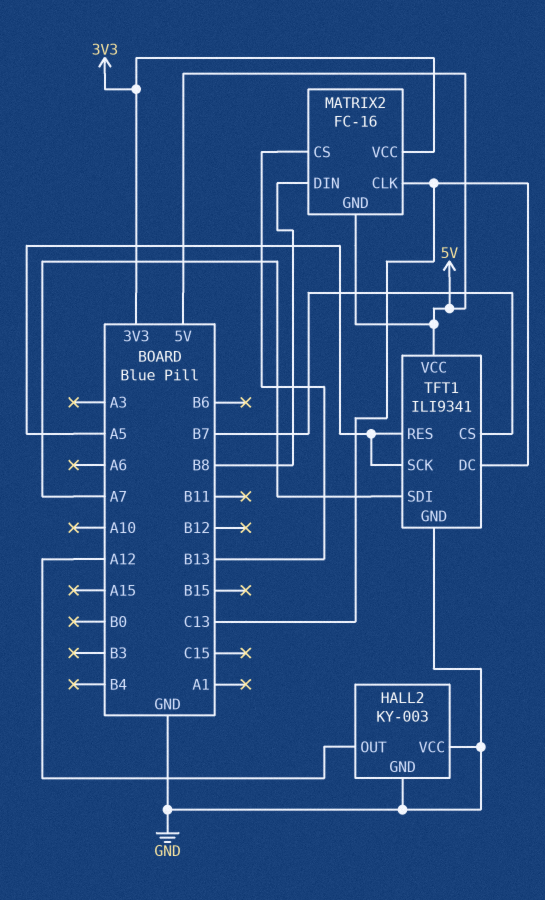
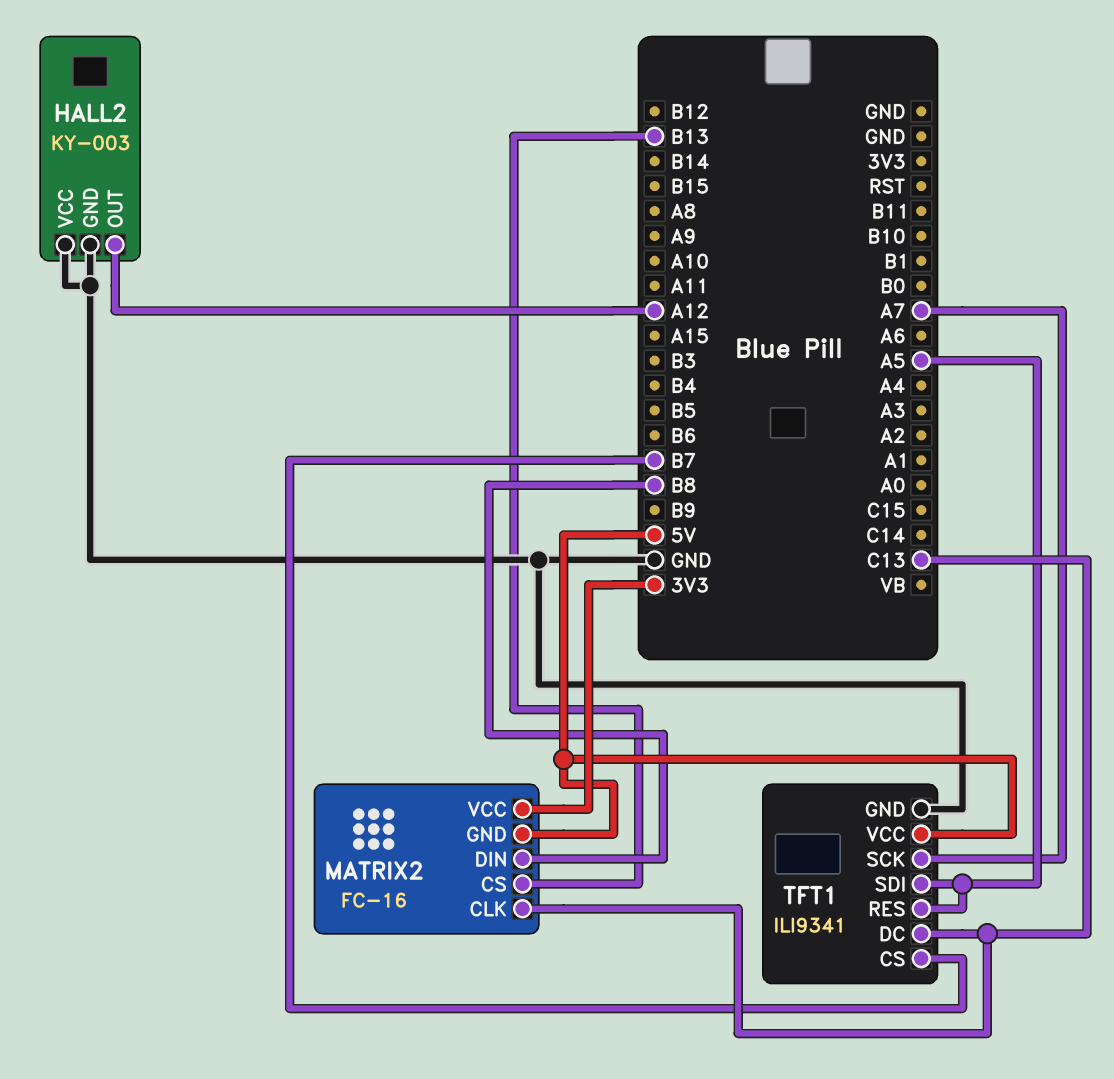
TFT1 pin SCK: A5 -> A7
TFT1 pin SDI: A7 -> A5

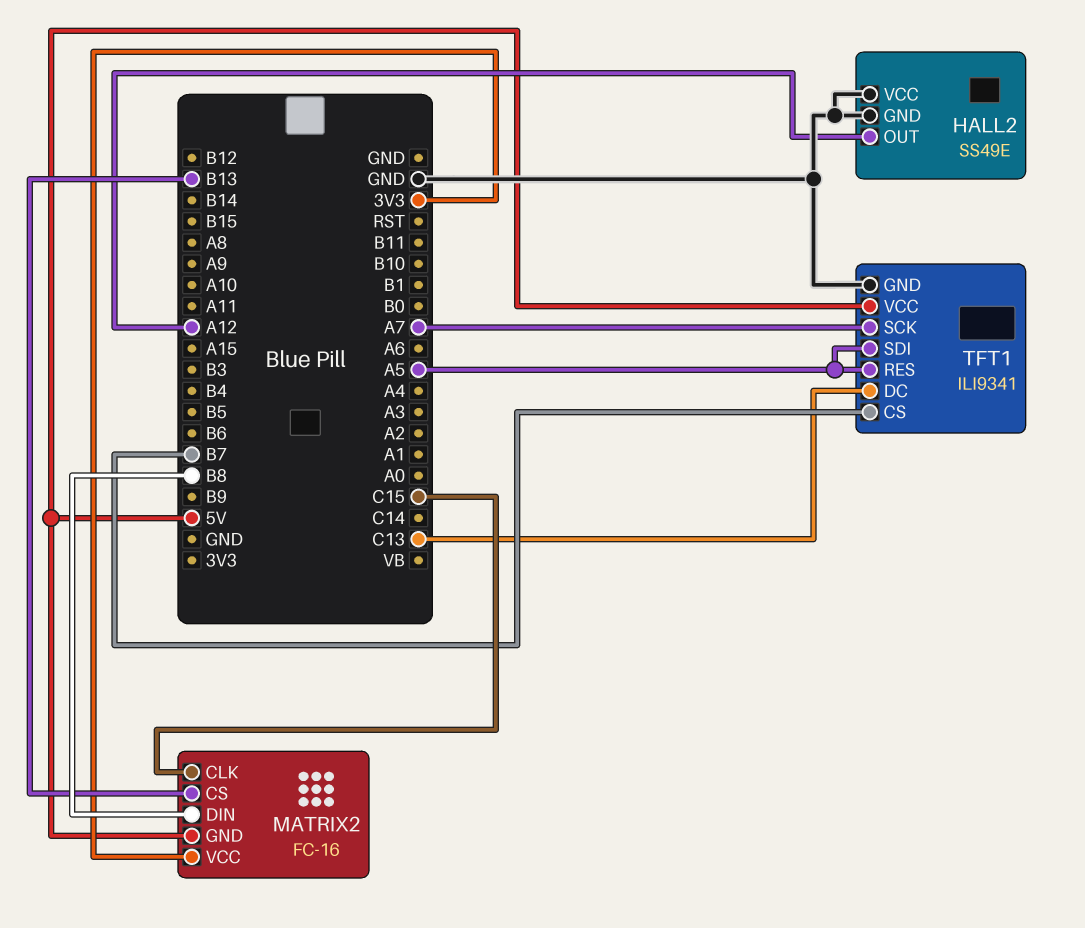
HALL2: KY-003 -> SS49E
MATRIX2 pin CLK: C13 -> C15

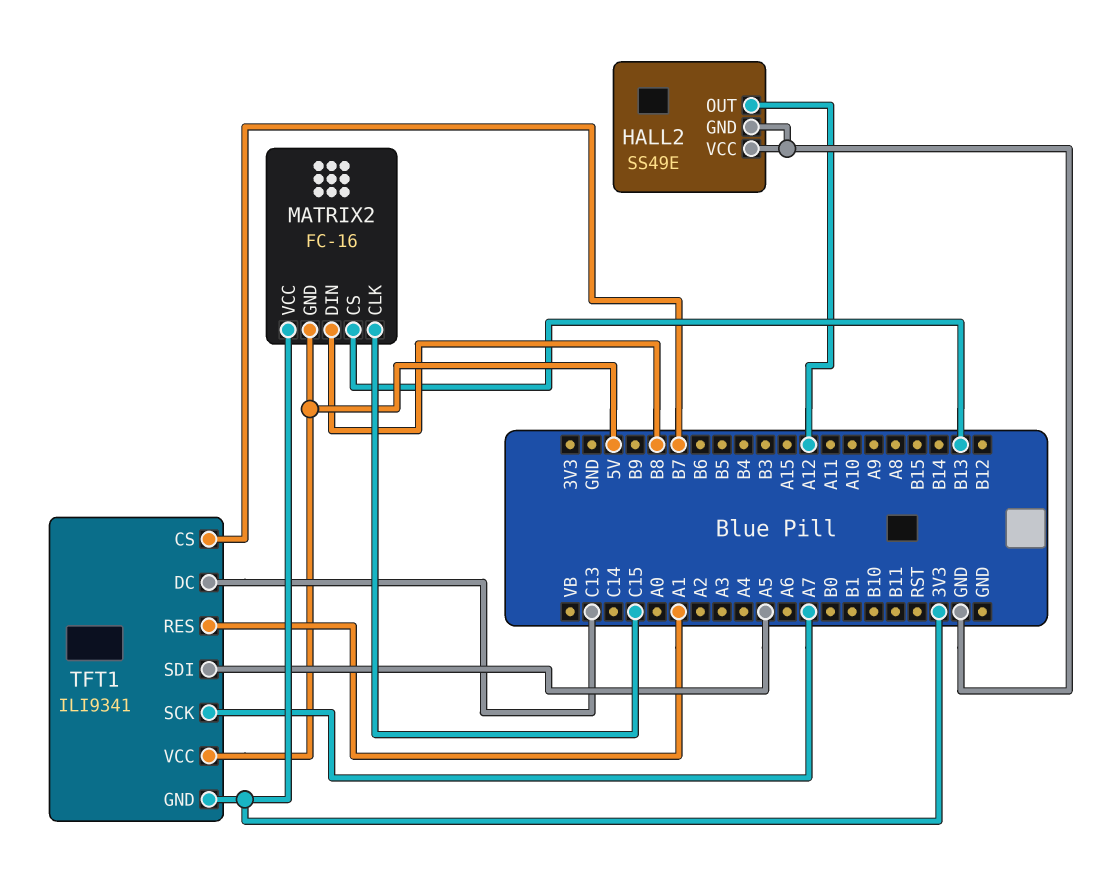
TFT1 pin GND: GND -> 3V3
TFT1 pin RES: A5 -> A1

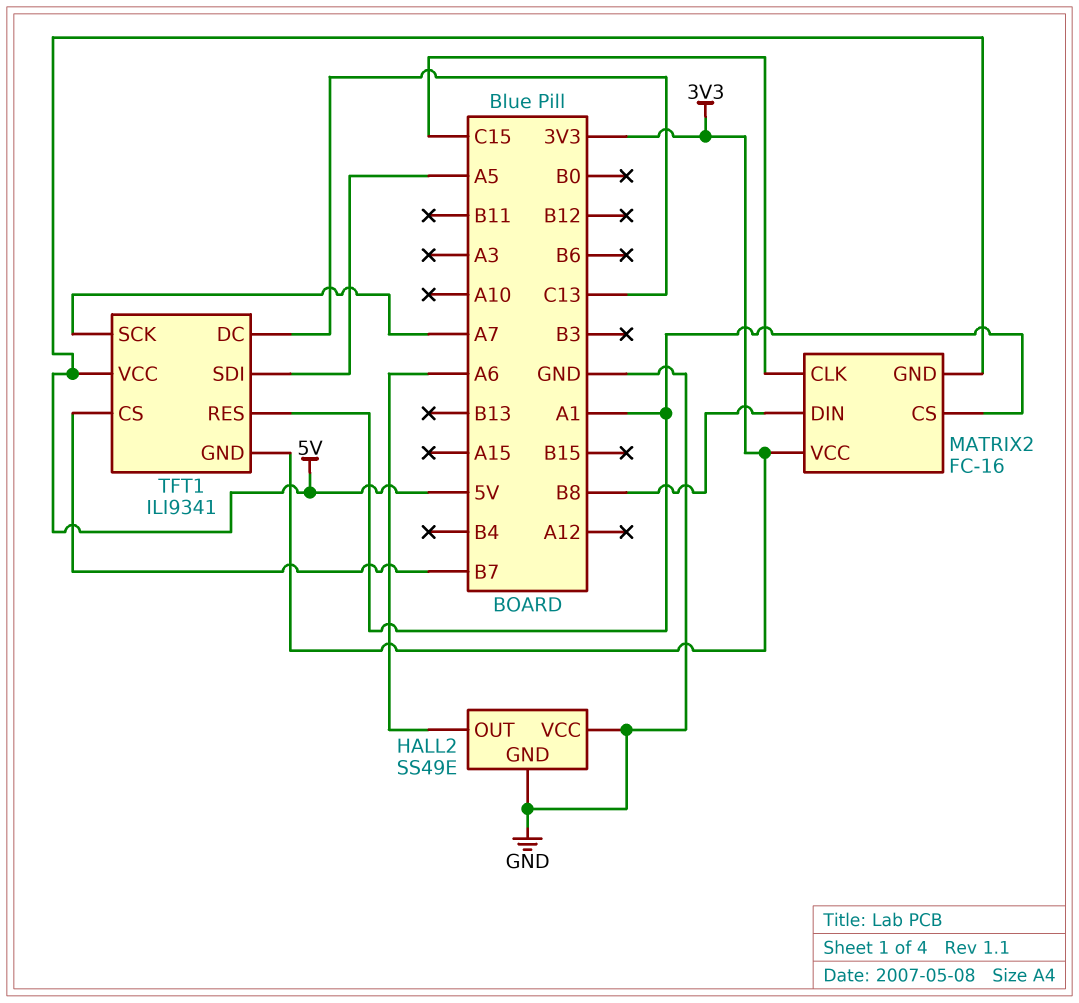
HALL2 pin OUT: A12 -> A6
MATRIX2 pin CS: B13 -> A1

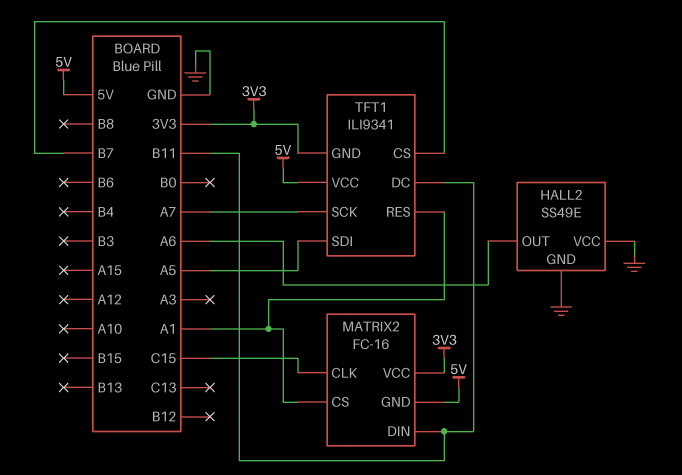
MATRIX2 pin DIN: B8 -> B11
TFT1 pin DC: C13 -> B11

